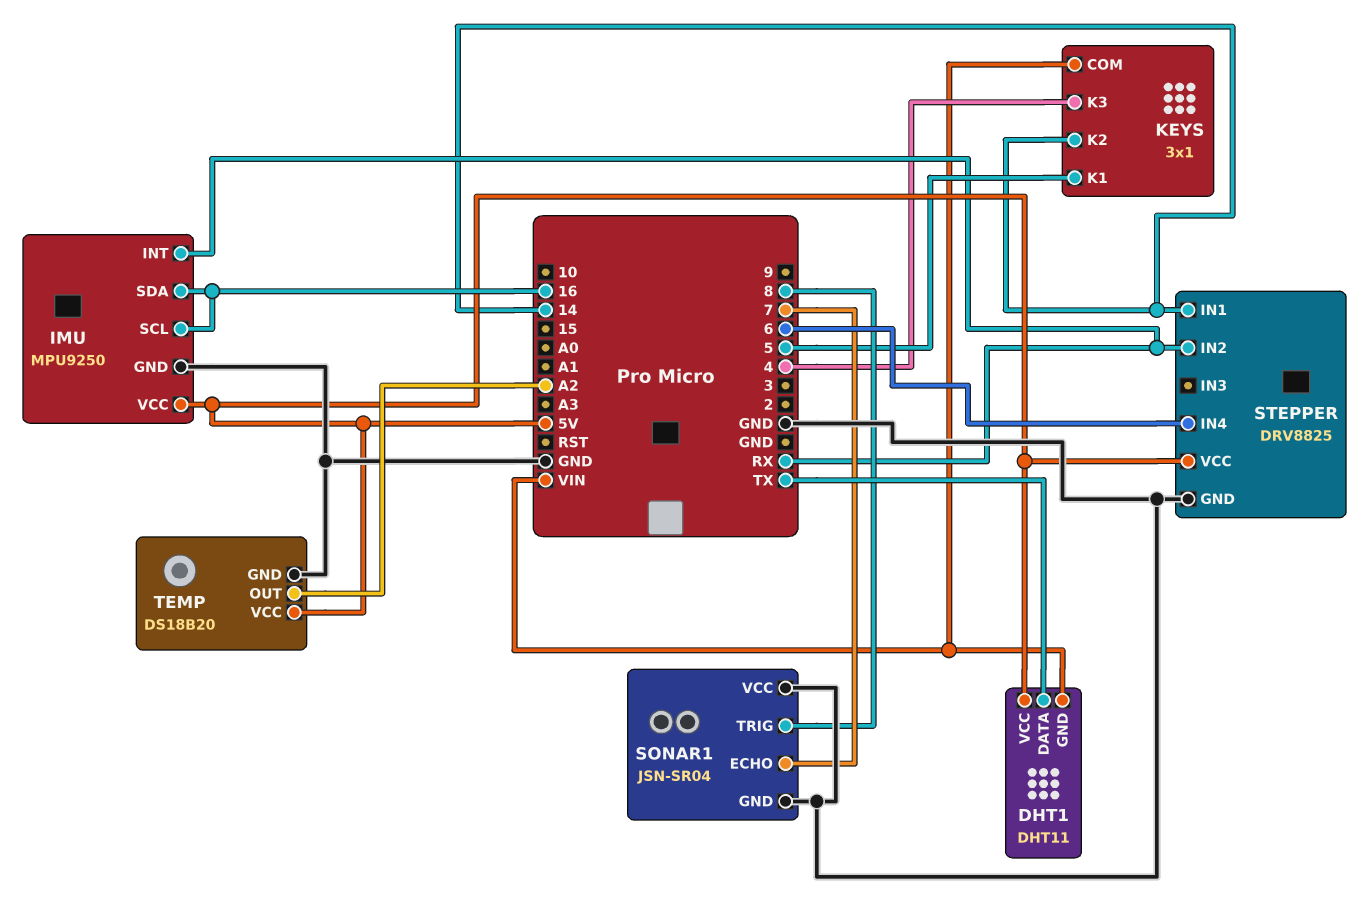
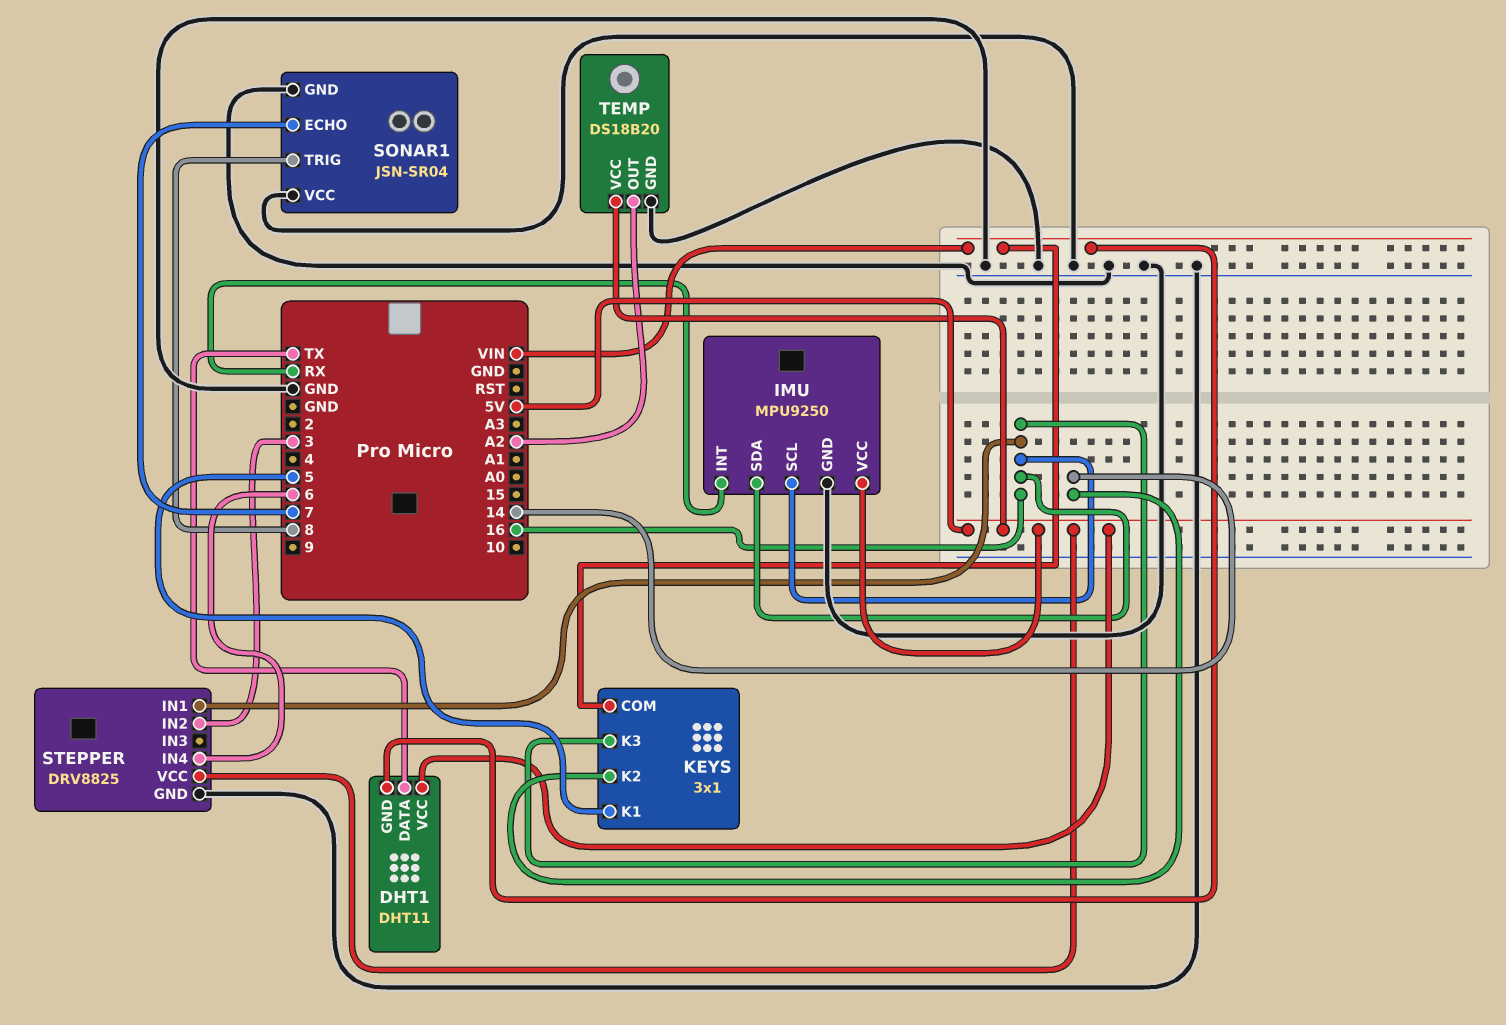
KEYS pin K3: 4 -> 16
STEPPER pin IN1: 14 -> 16
STEPPER pin IN2: RX -> 3

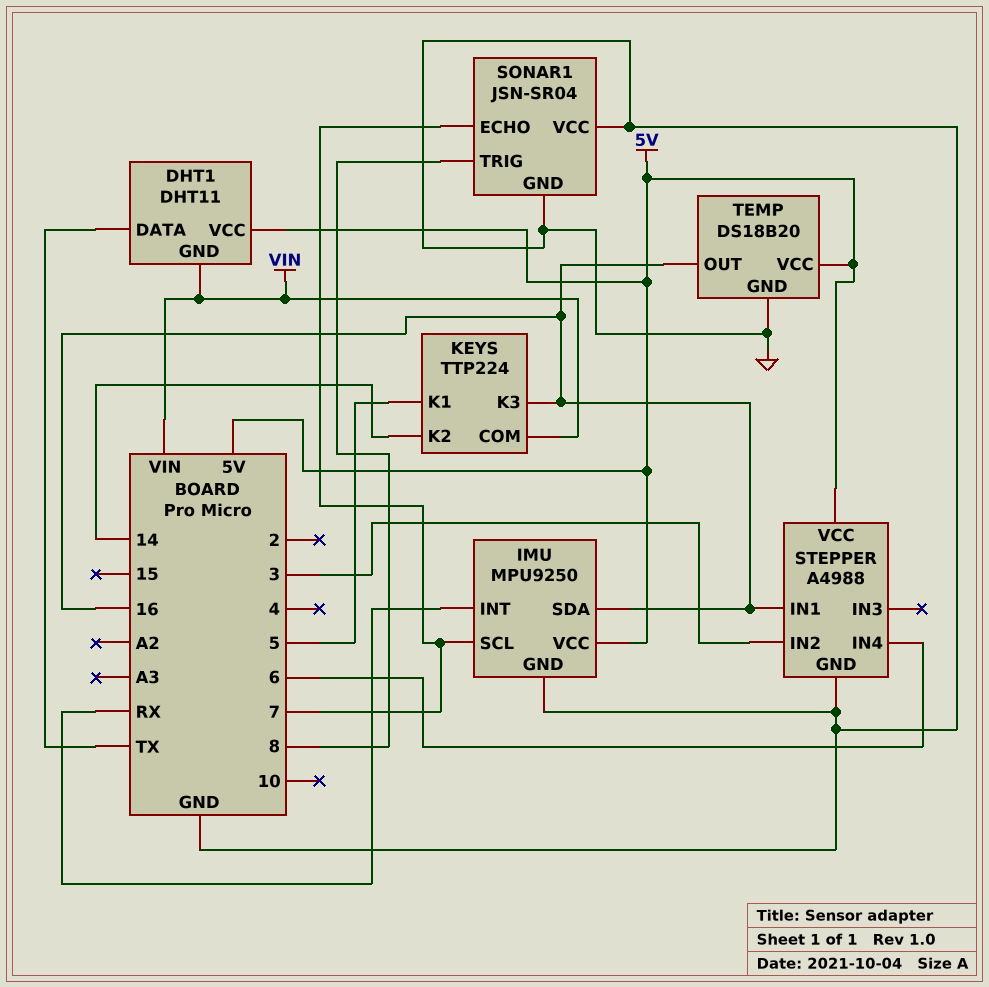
IMU pin SCL: 16 -> 7
KEYS: 3x1 -> TTP224
STEPPER: DRV8825 -> A4988
TEMP pin OUT: A2 -> 16

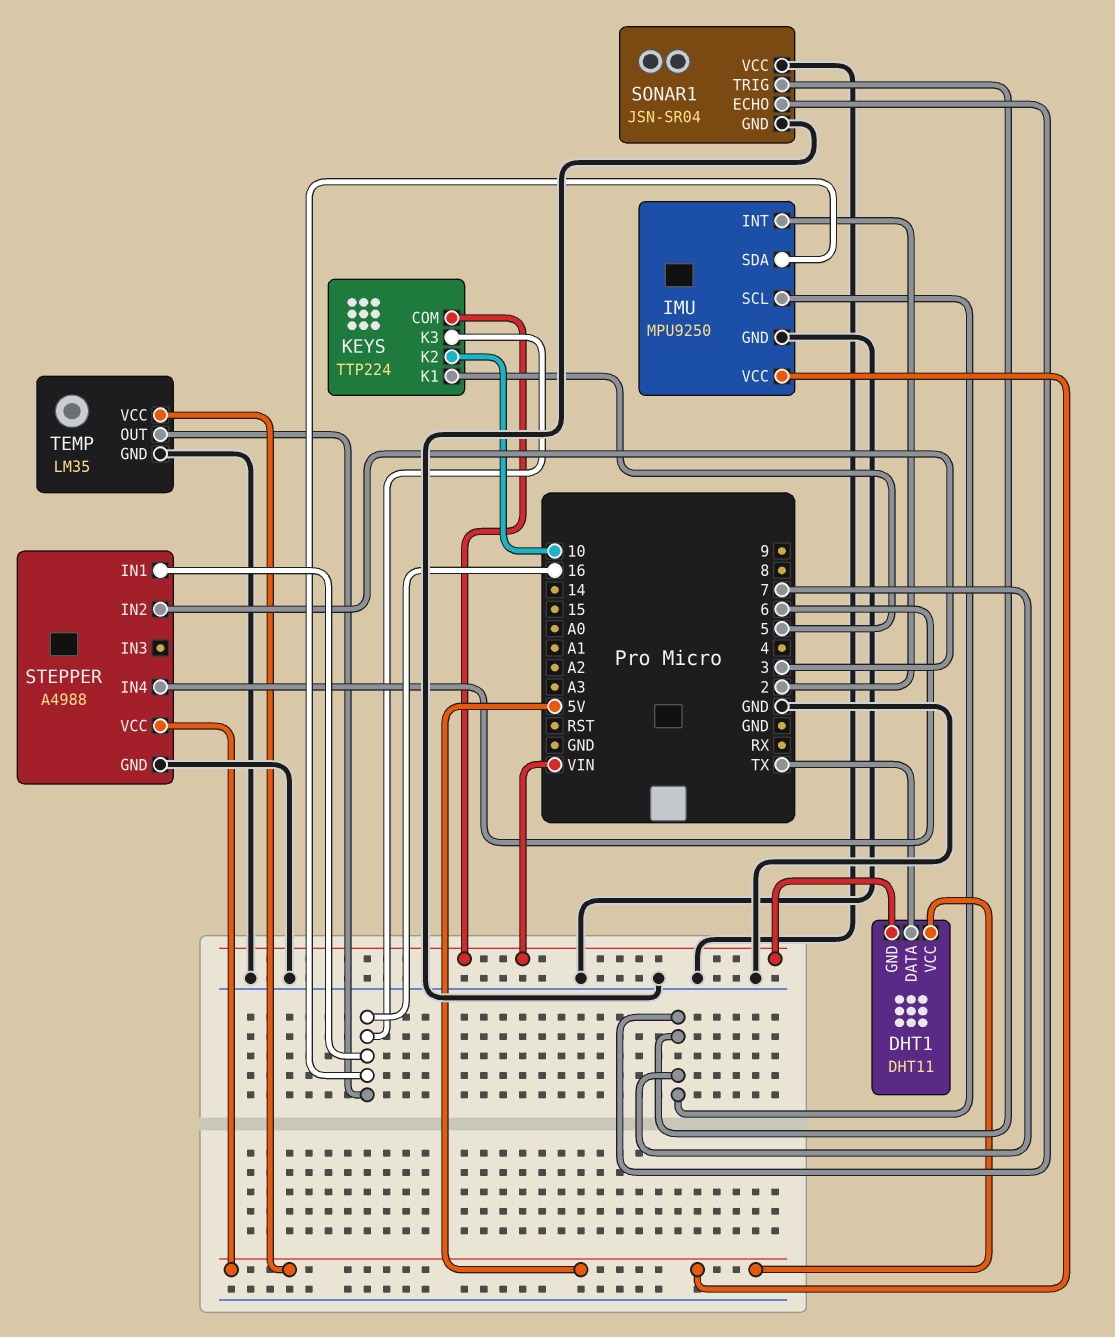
IMU pin INT: RX -> 2
KEYS pin K2: 14 -> 10
SONAR1 pin TRIG: 8 -> 7
TEMP: DS18B20 -> LM35

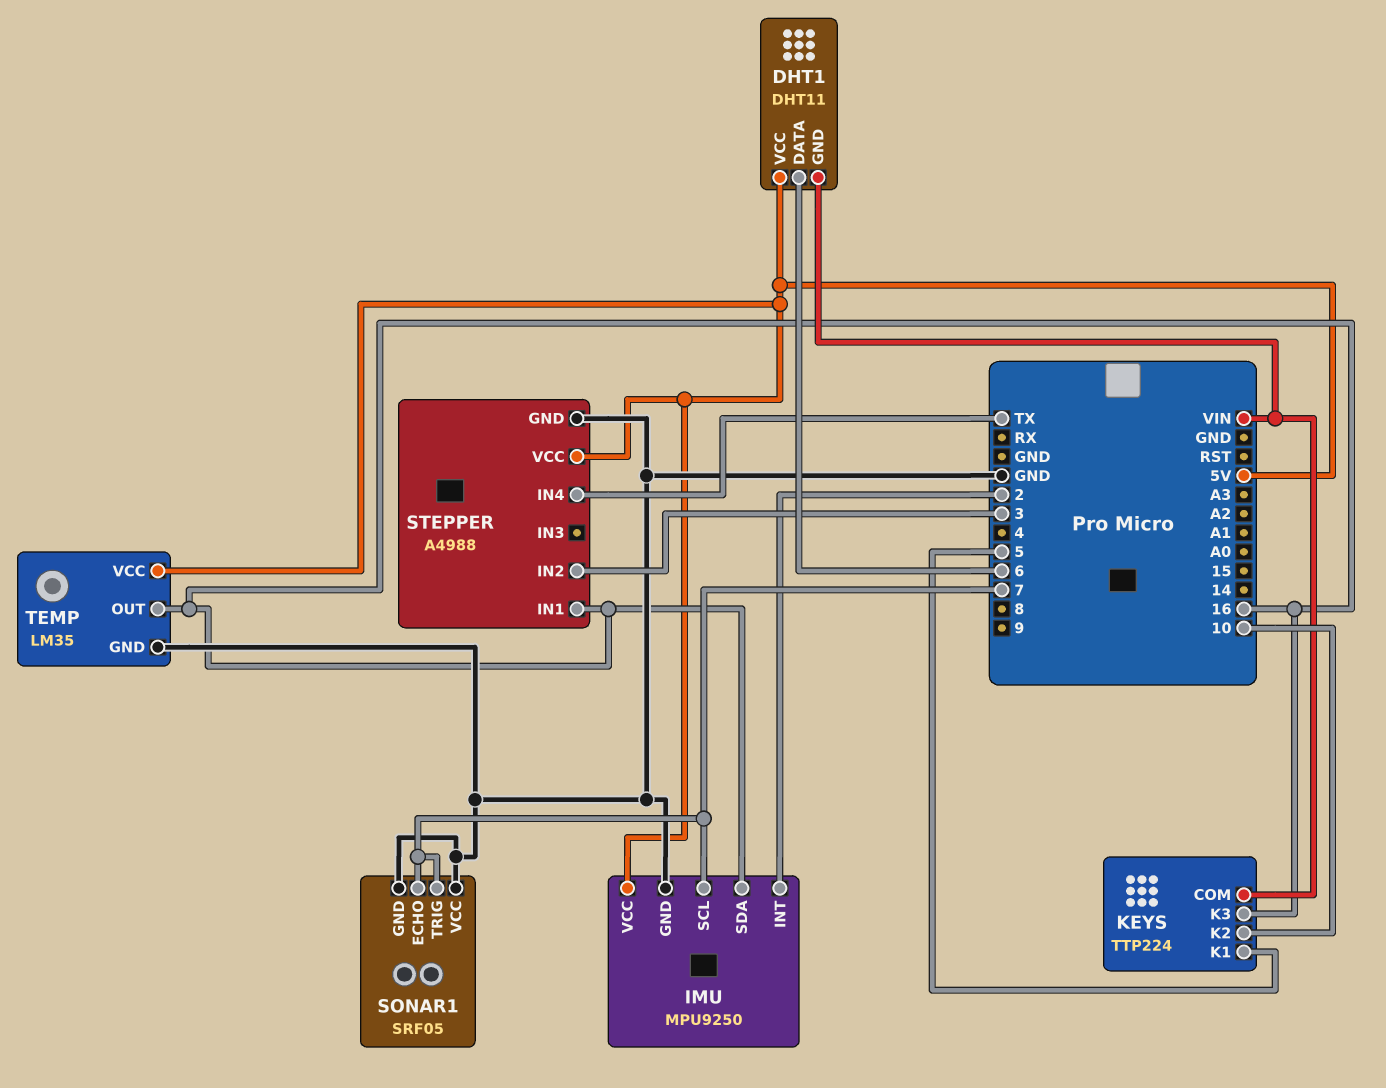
DHT1 pin DATA: TX -> 6
SONAR1: JSN-SR04 -> SRF05
STEPPER pin IN4: 6 -> TX

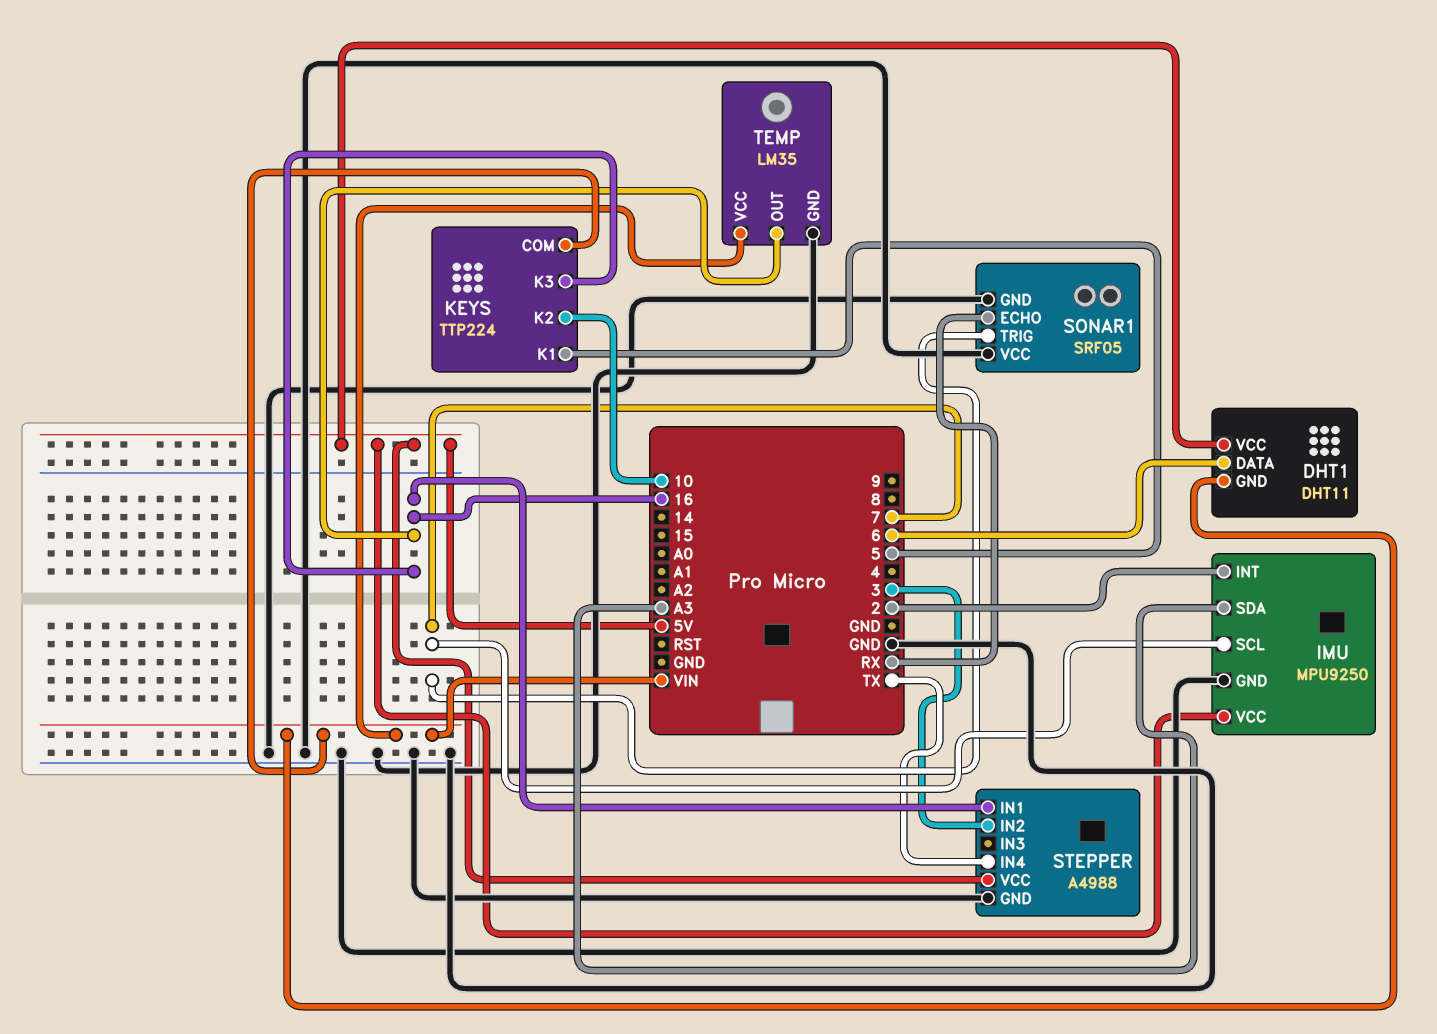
IMU pin SDA: 16 -> A3
SONAR1 pin ECHO: 7 -> RX
TEMP pin VCC: 5V -> VIN

